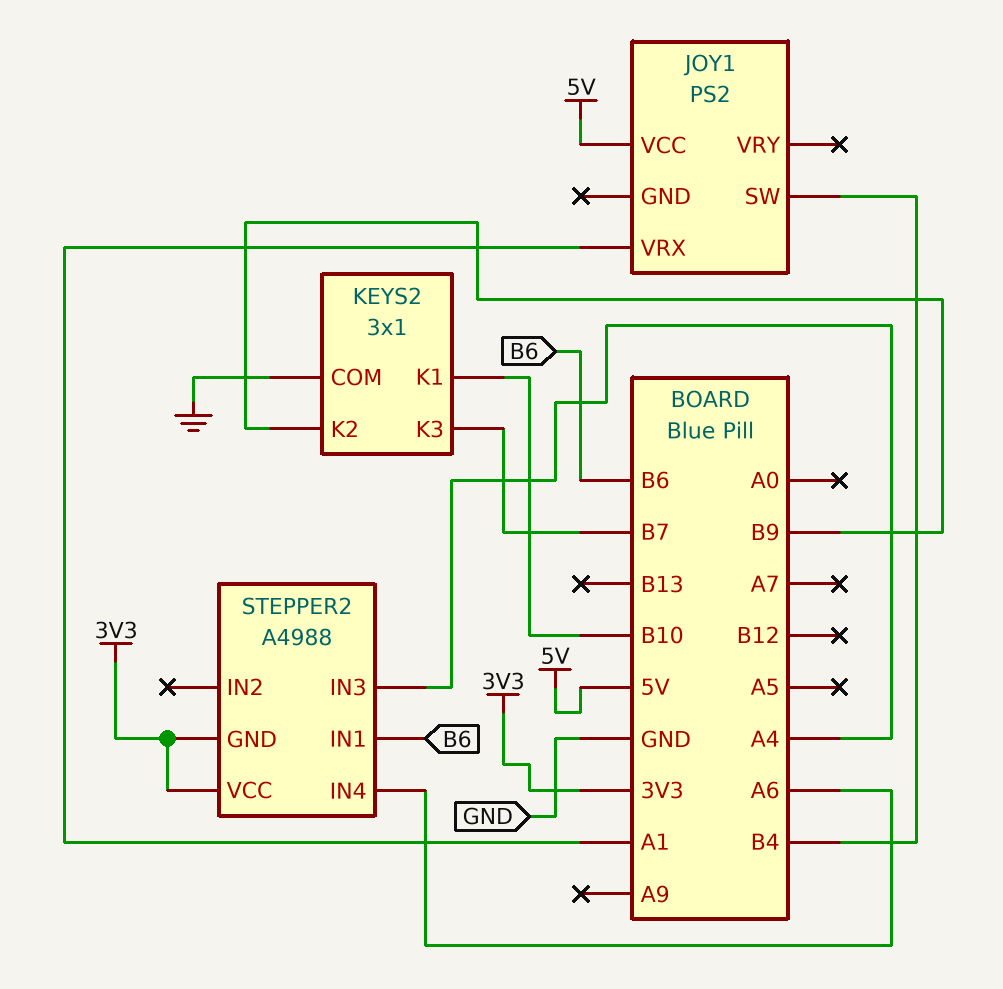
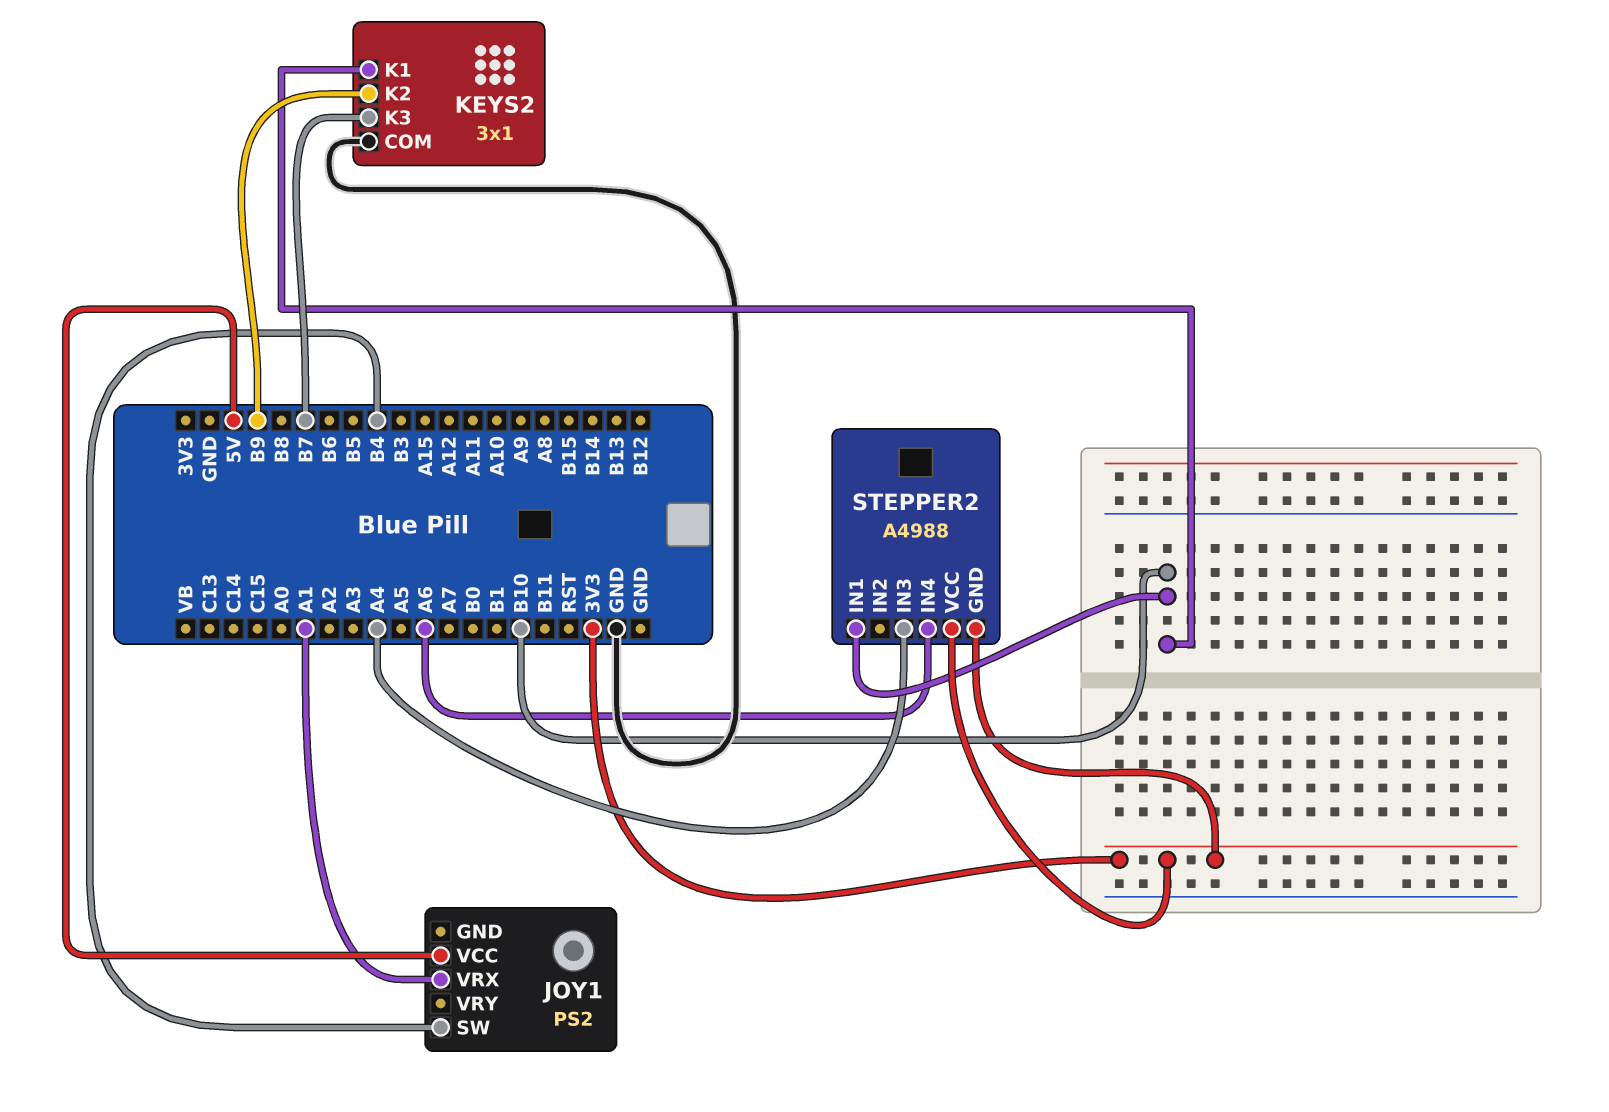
STEPPER2 pin IN1: B6 -> B10

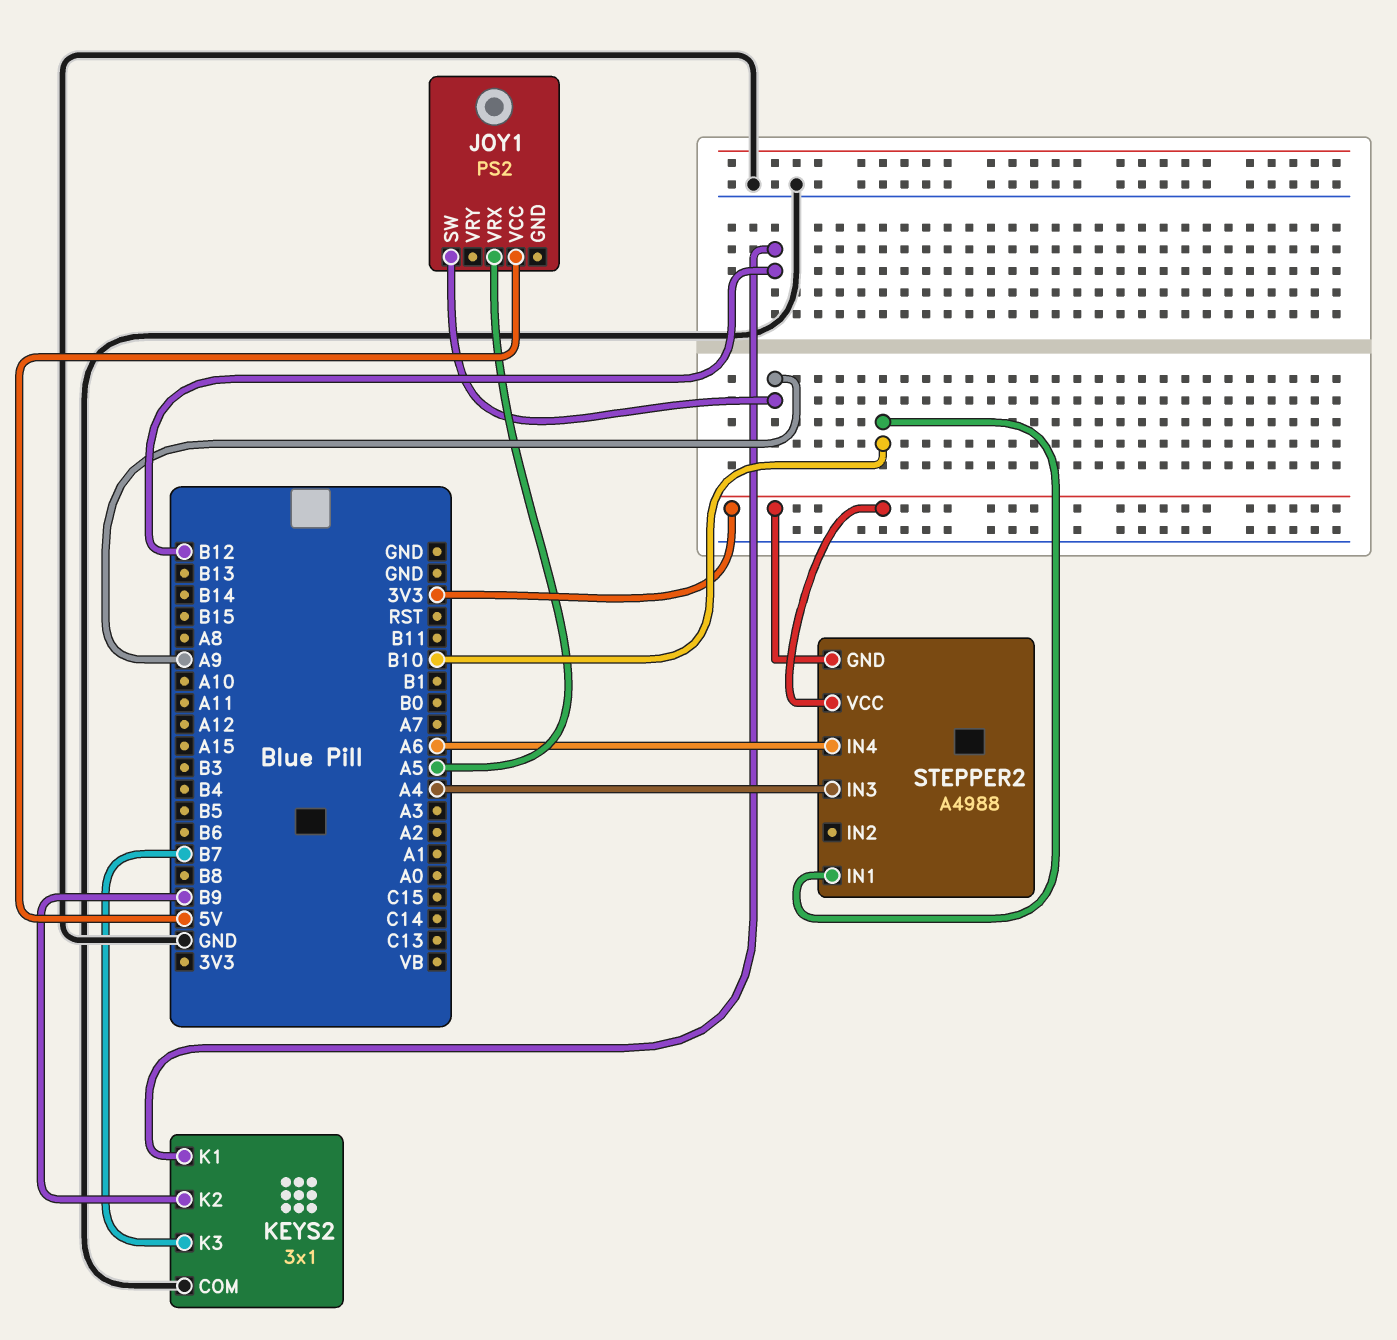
JOY1 pin SW: B4 -> A9
JOY1 pin VRX: A1 -> A5
KEYS2 pin K1: B10 -> B12

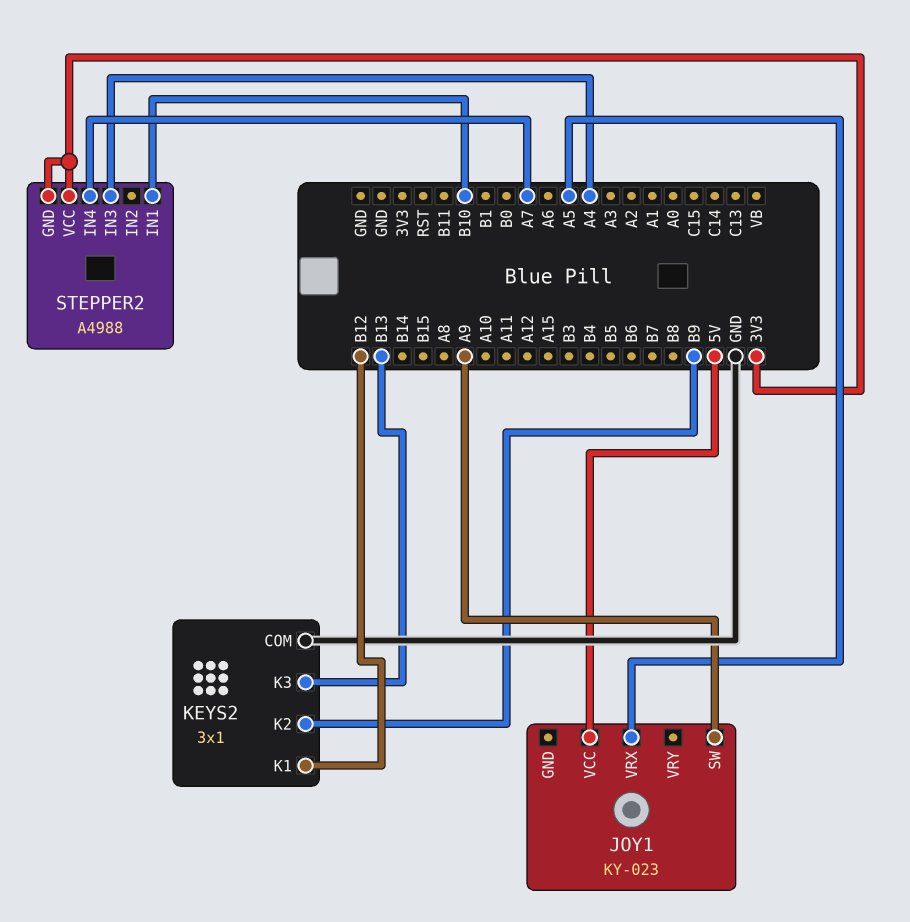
JOY1: PS2 -> KY-023
KEYS2 pin K3: B7 -> B13
STEPPER2 pin IN4: A6 -> A7

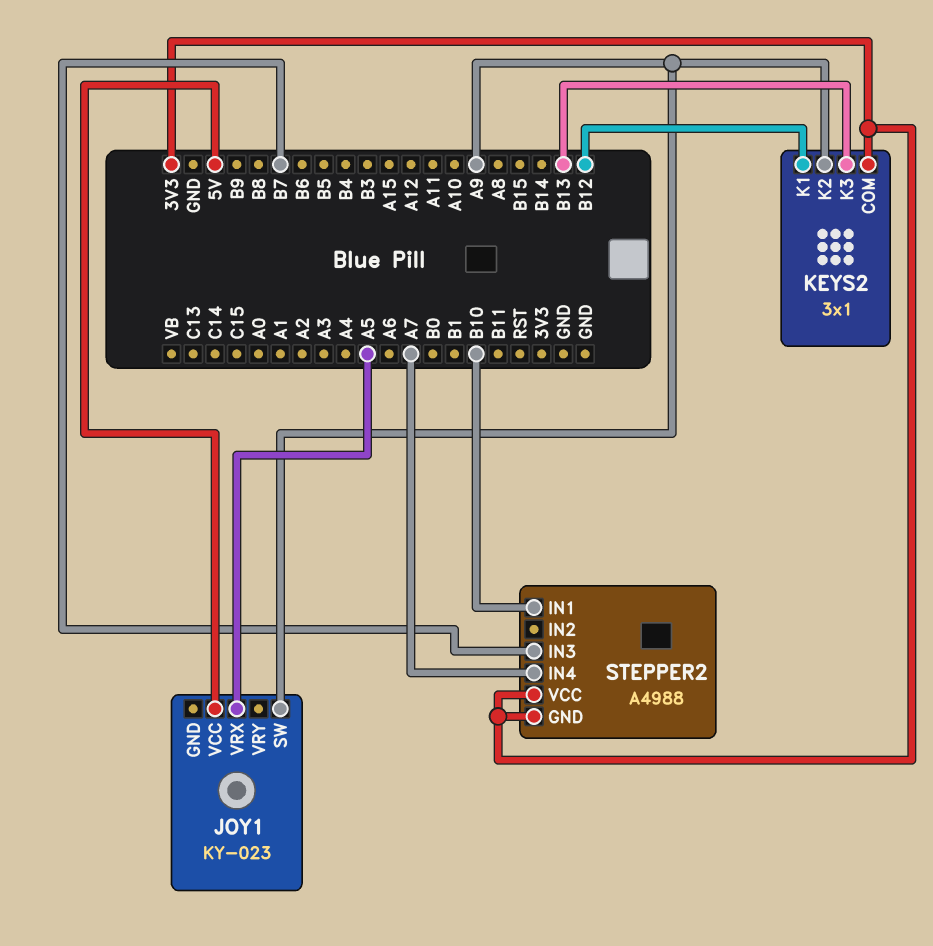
KEYS2 pin COM: GND -> 3V3
KEYS2 pin K2: B9 -> A9
STEPPER2 pin IN3: A4 -> B7

